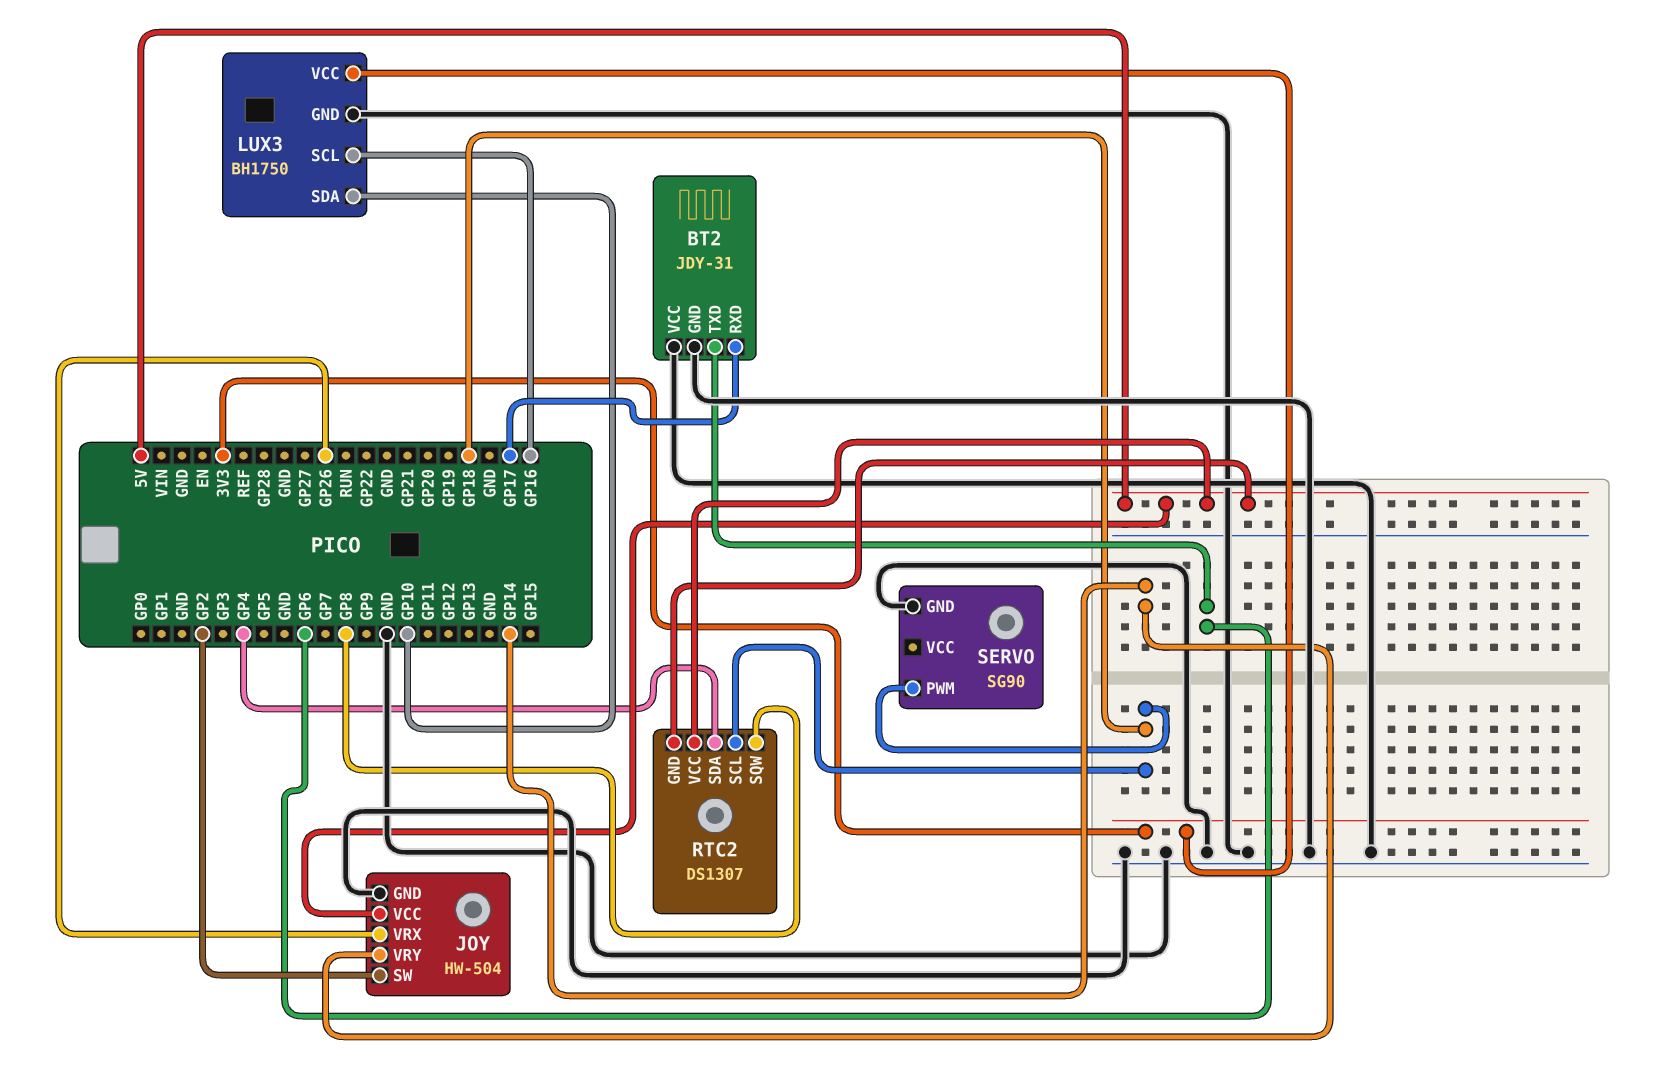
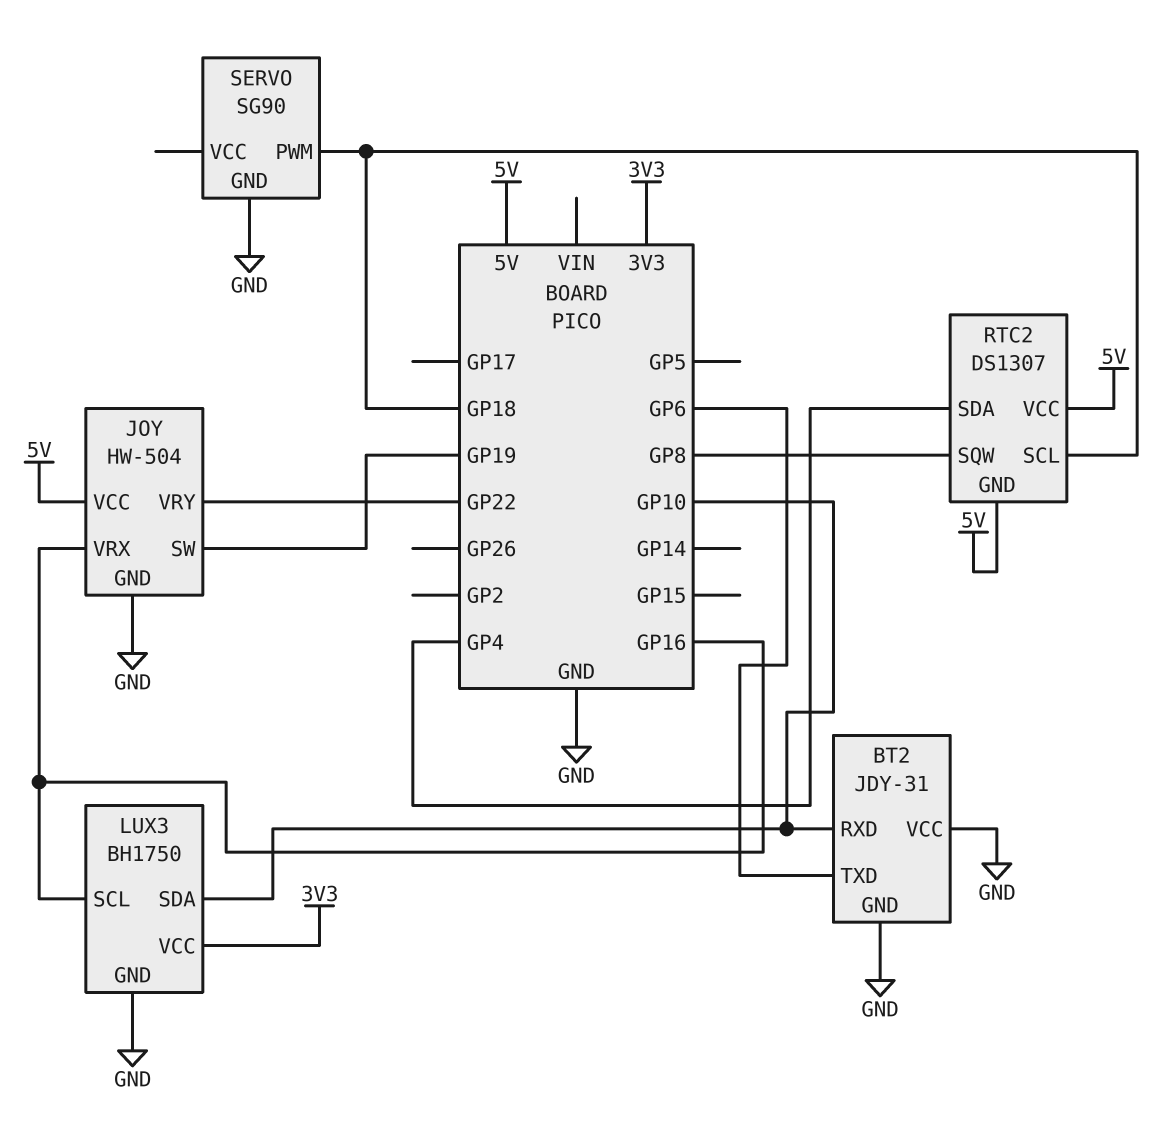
BT2 pin RXD: GP17 -> GP10
JOY pin SW: GP2 -> GP19
JOY pin VRX: GP26 -> GP16
JOY pin VRY: GP14 -> GP22

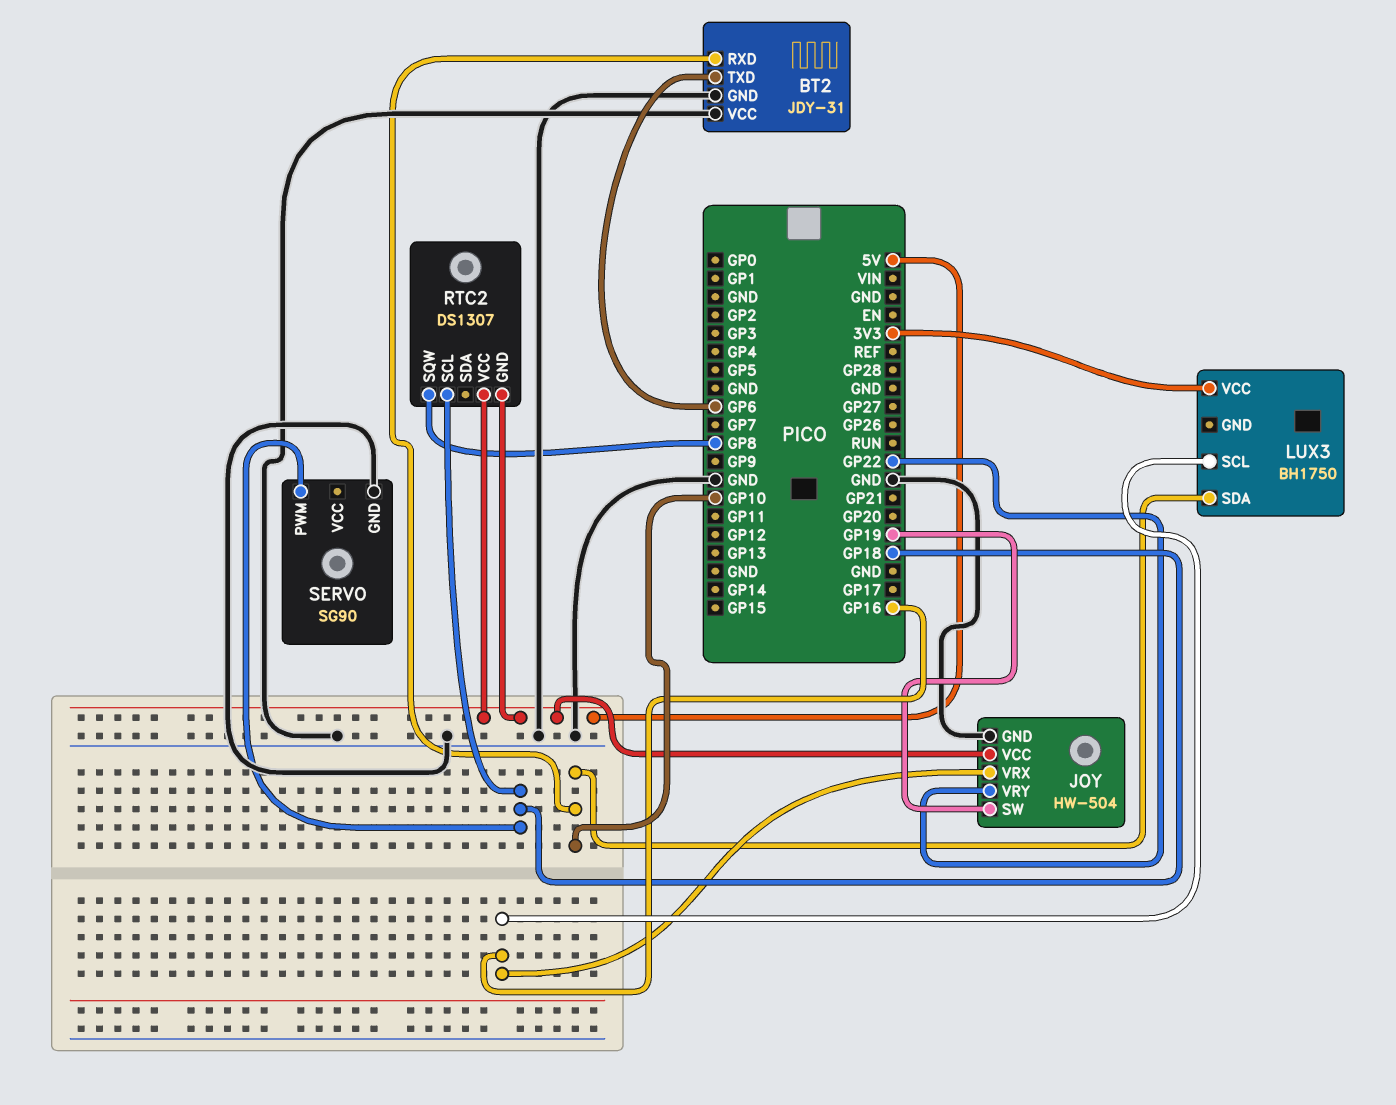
LUX3 pin GND: GND -> none
RTC2 pin SDA: GP4 -> none

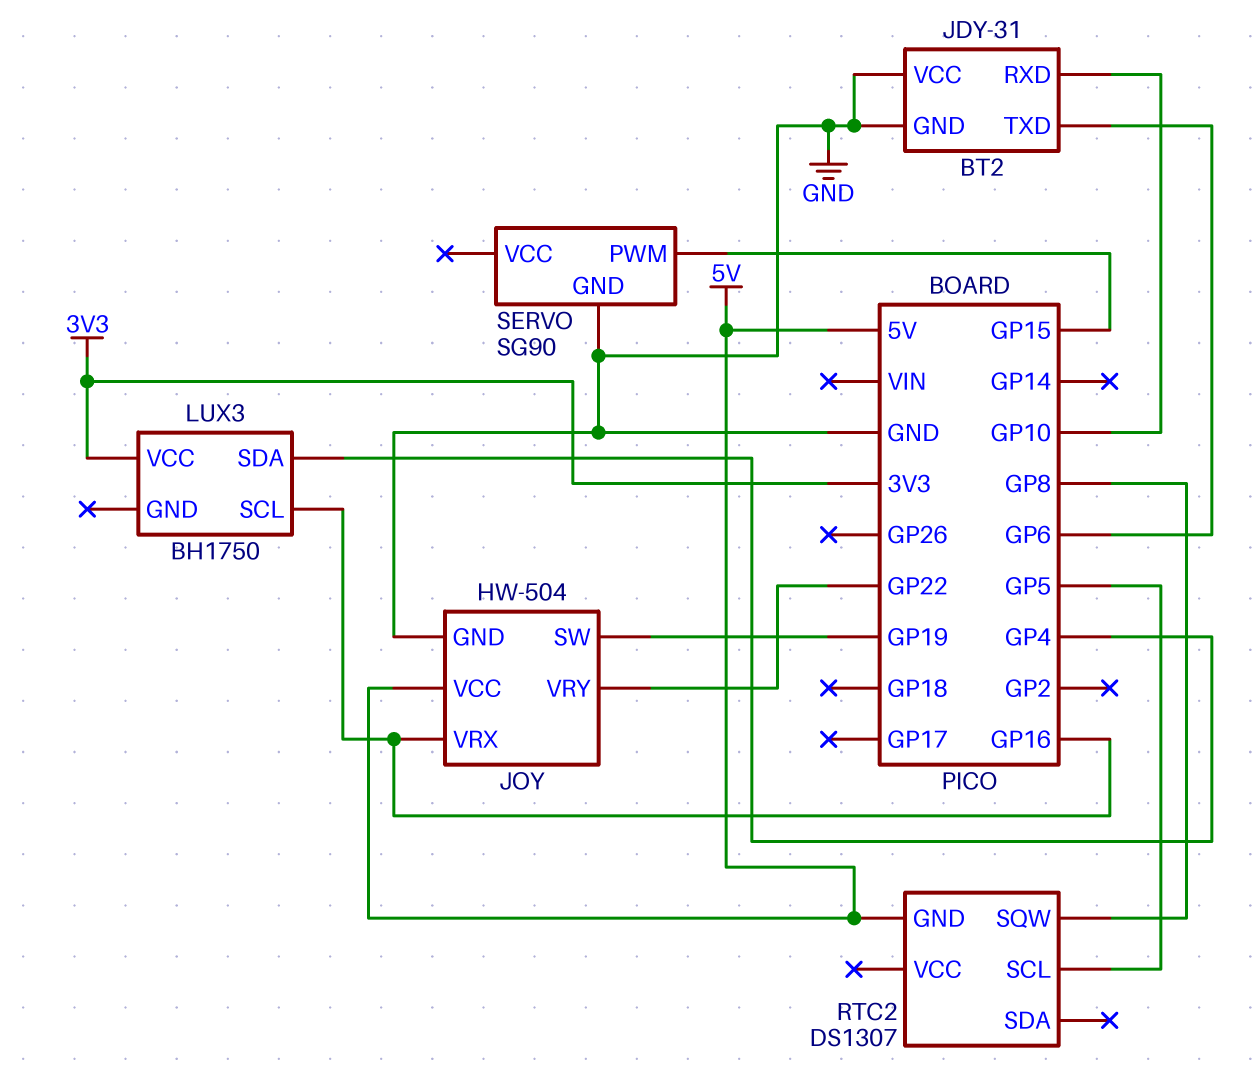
LUX3 pin SDA: GP10 -> GP4
RTC2 pin SCL: GP18 -> GP5
RTC2 pin VCC: 5V -> none
SERVO pin PWM: GP18 -> GP15

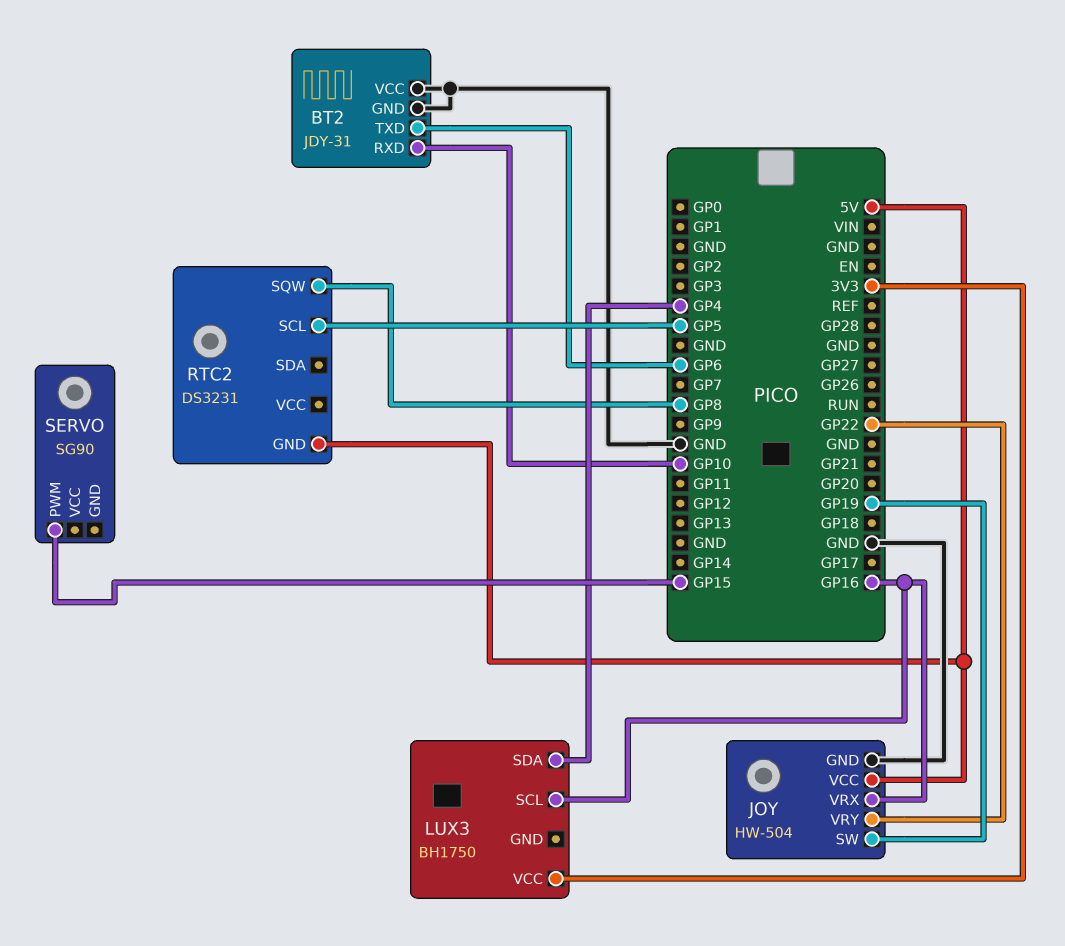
RTC2: DS1307 -> DS3231
SERVO pin GND: GND -> none

